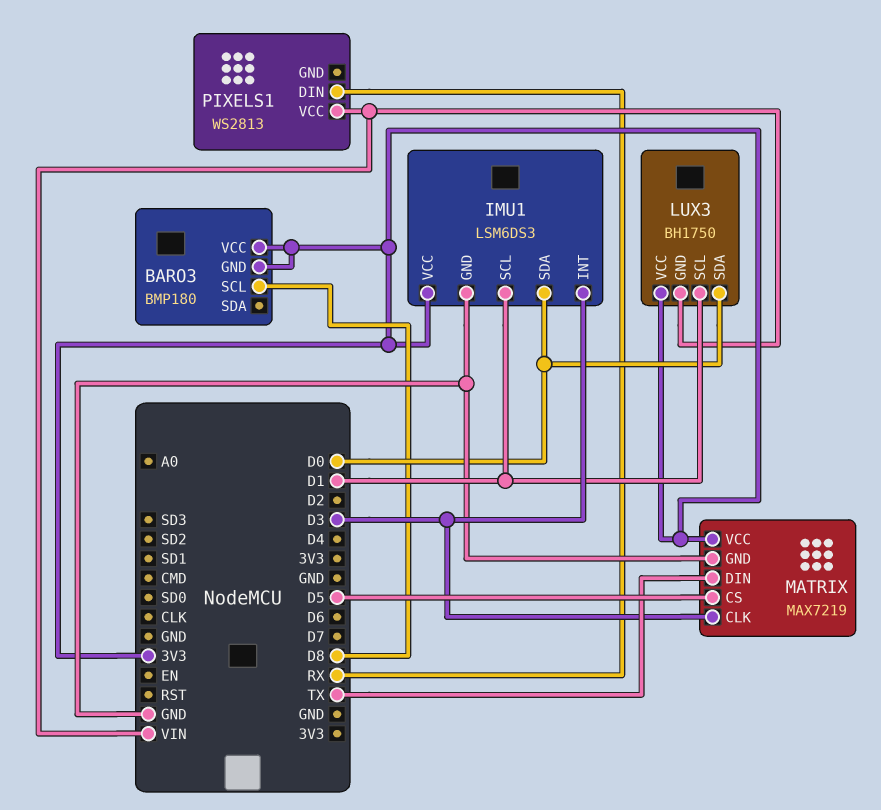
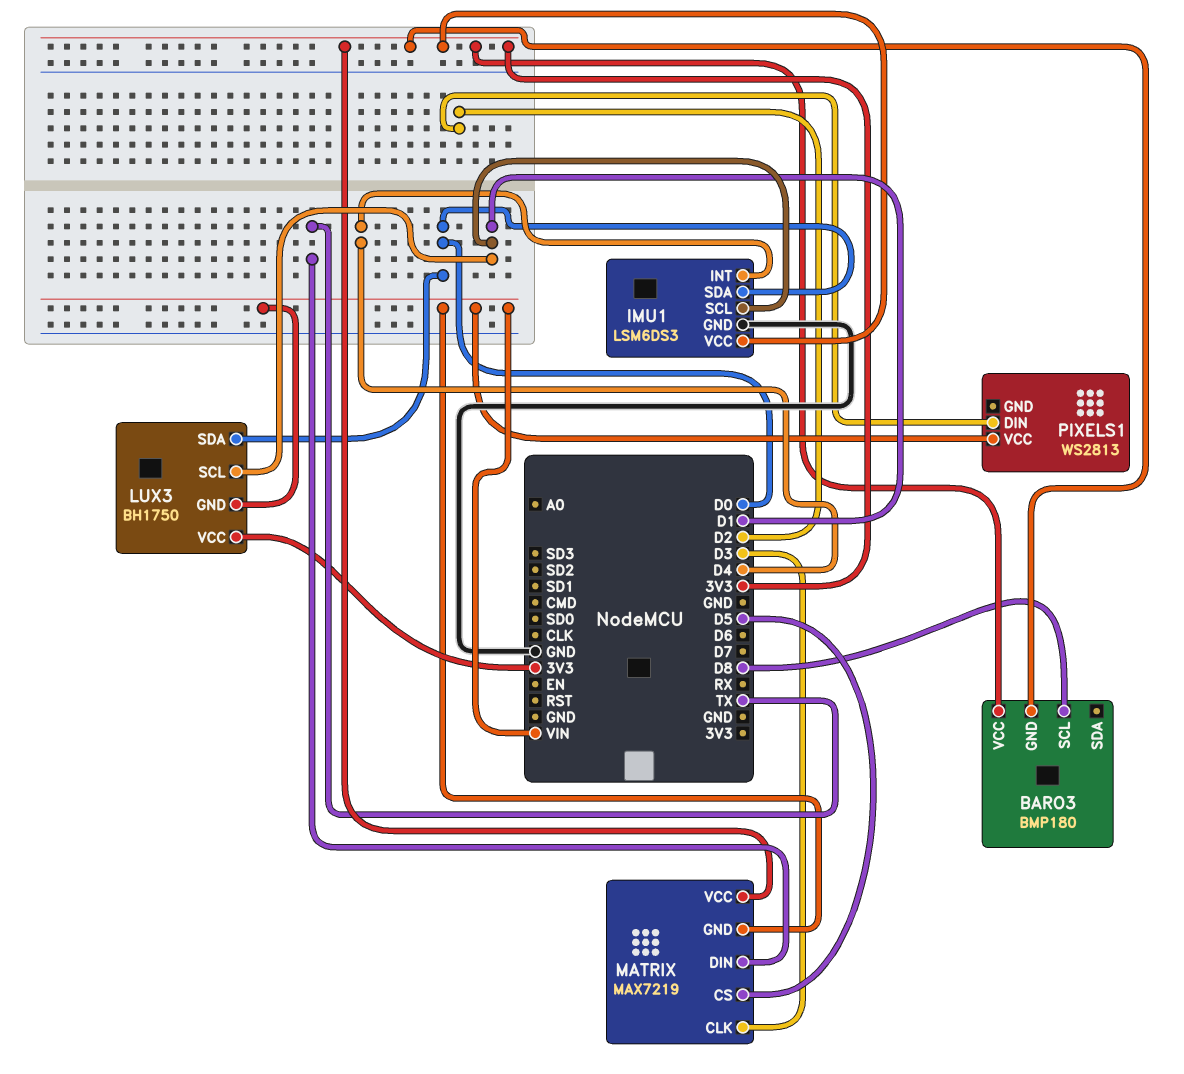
IMU1 pin INT: D3 -> D4
MATRIX pin GND: GND -> VIN
PIXELS1 pin DIN: RX -> D2

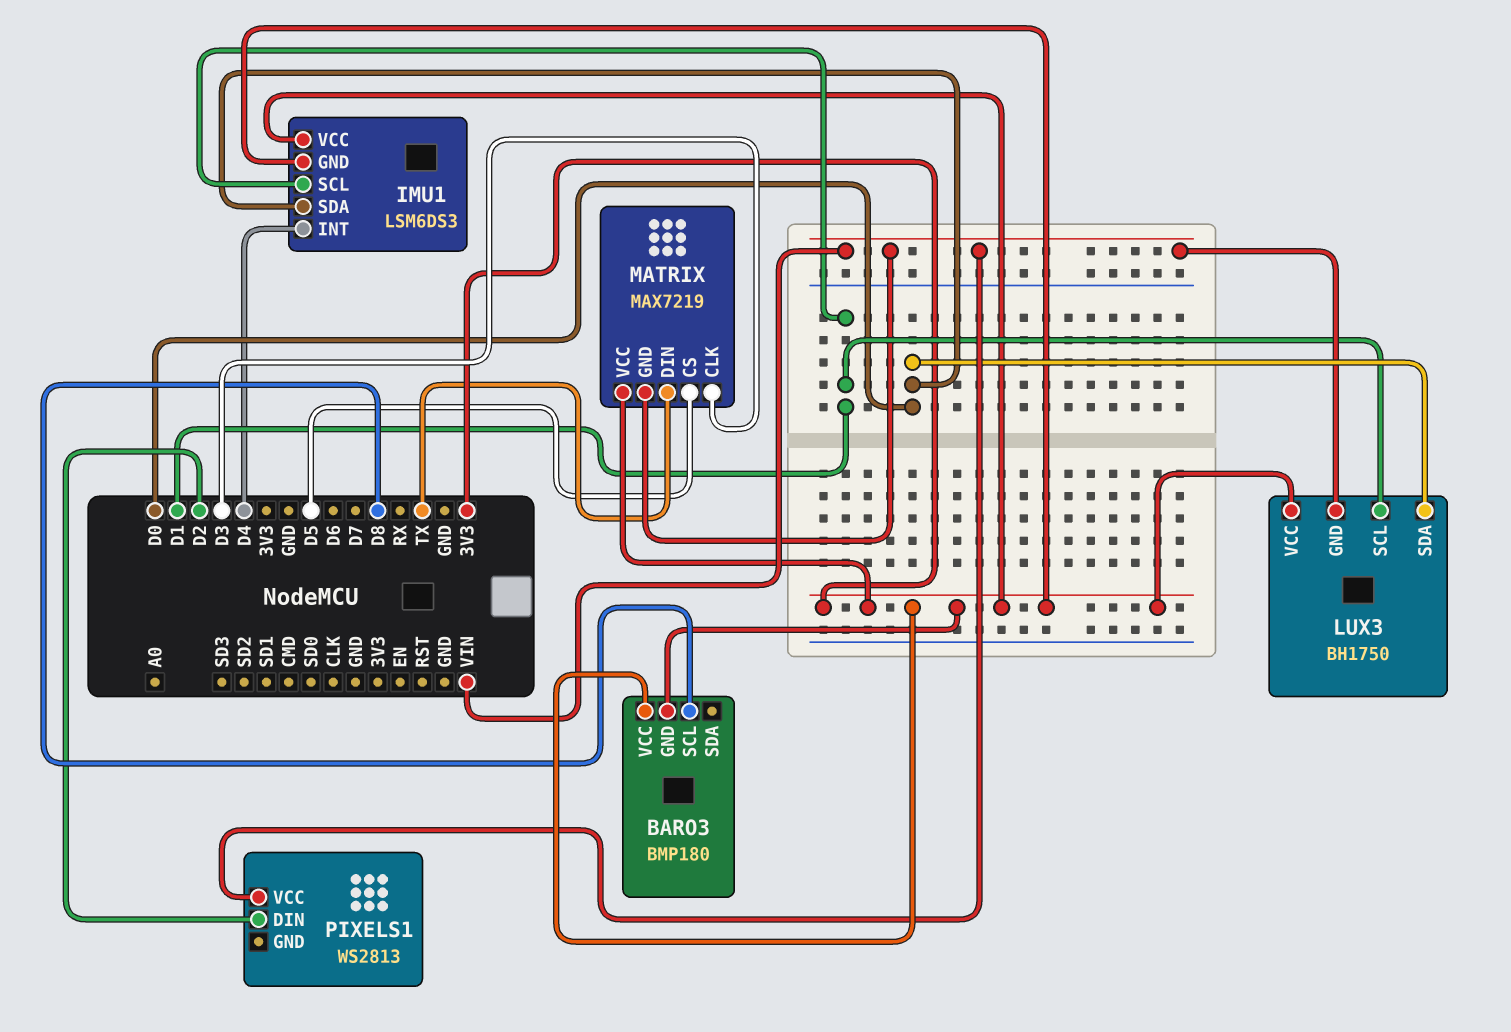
IMU1 pin GND: GND -> 3V3

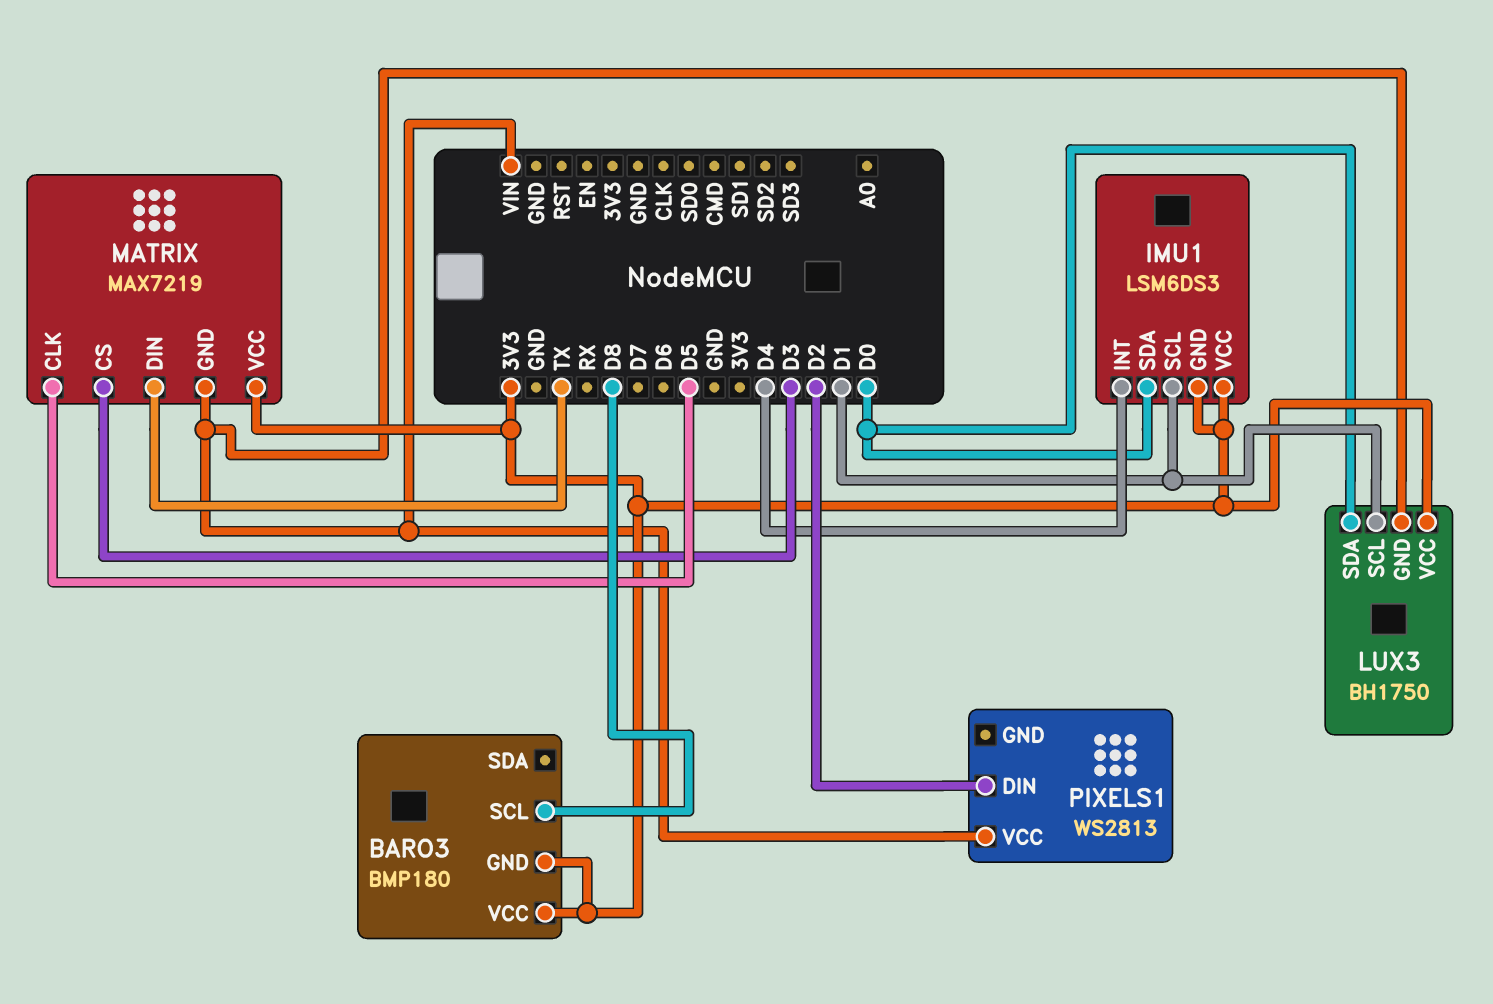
MATRIX pin CLK: D3 -> D5
MATRIX pin CS: D5 -> D3

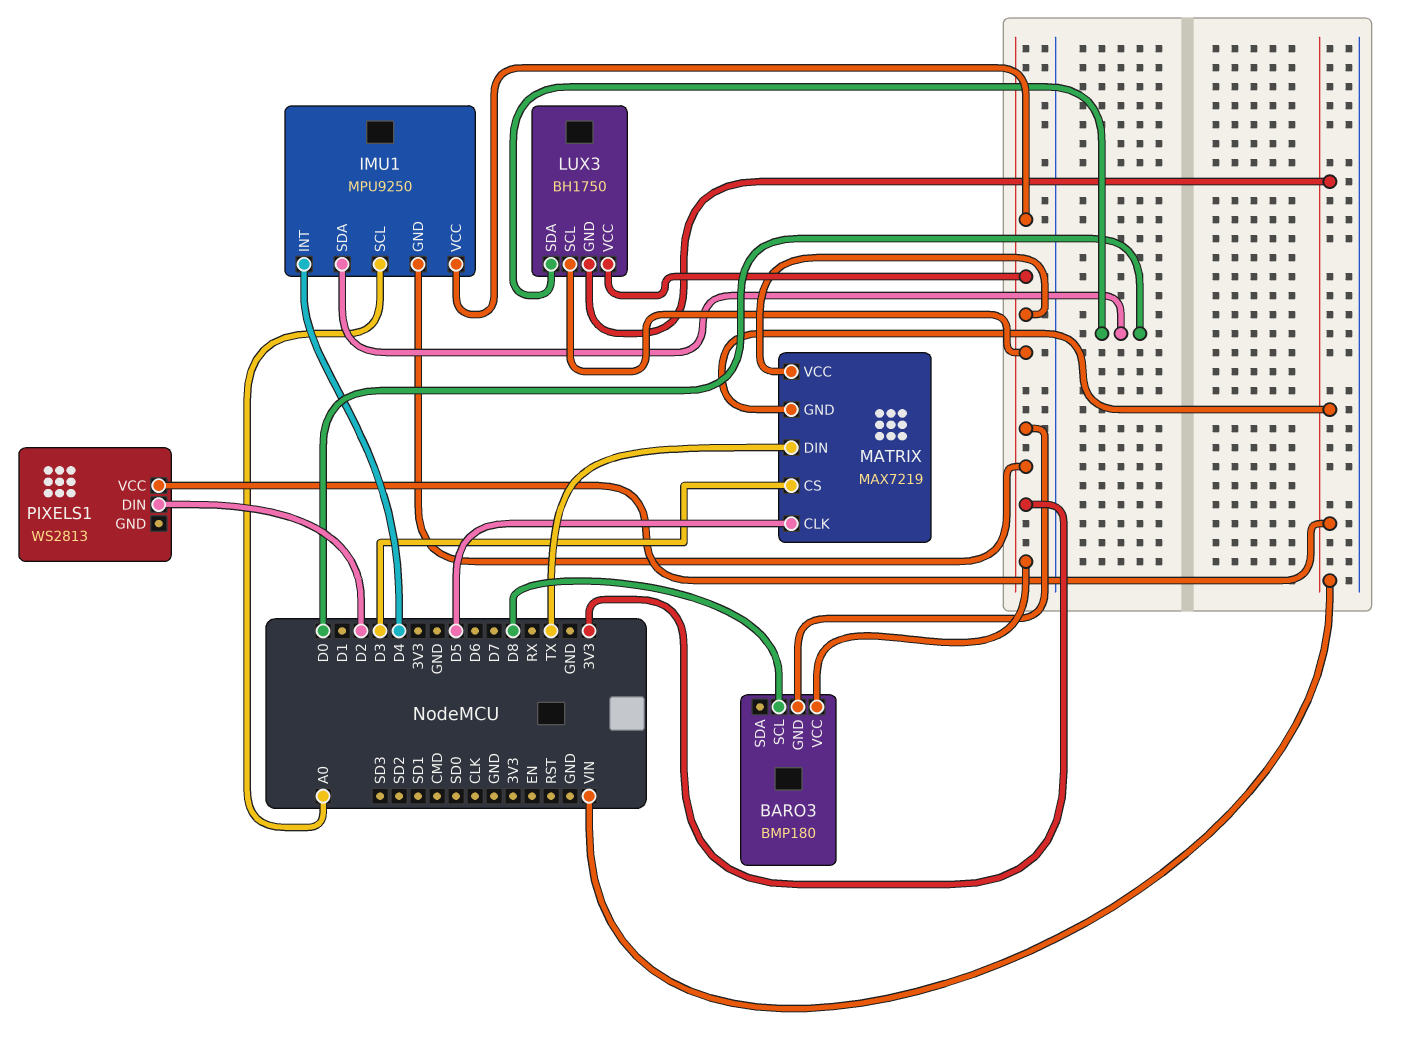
IMU1: LSM6DS3 -> MPU9250
IMU1 pin SCL: D1 -> A0
LUX3 pin SCL: D1 -> 3V3

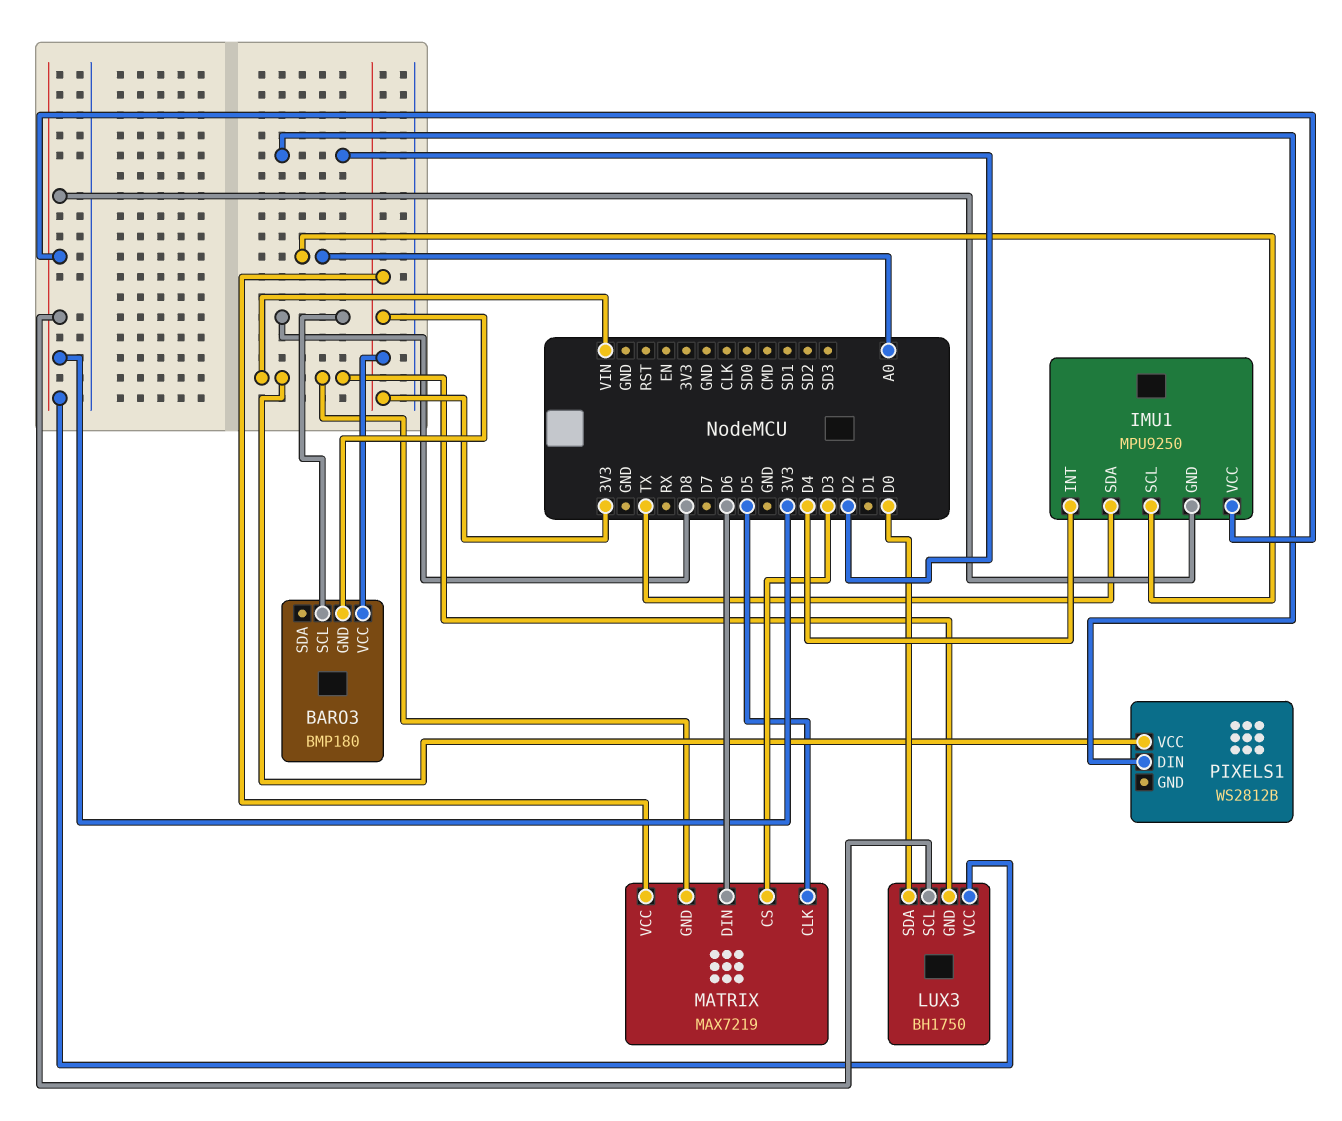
IMU1 pin SDA: D0 -> TX
MATRIX pin DIN: TX -> D6
PIXELS1: WS2813 -> WS2812B

